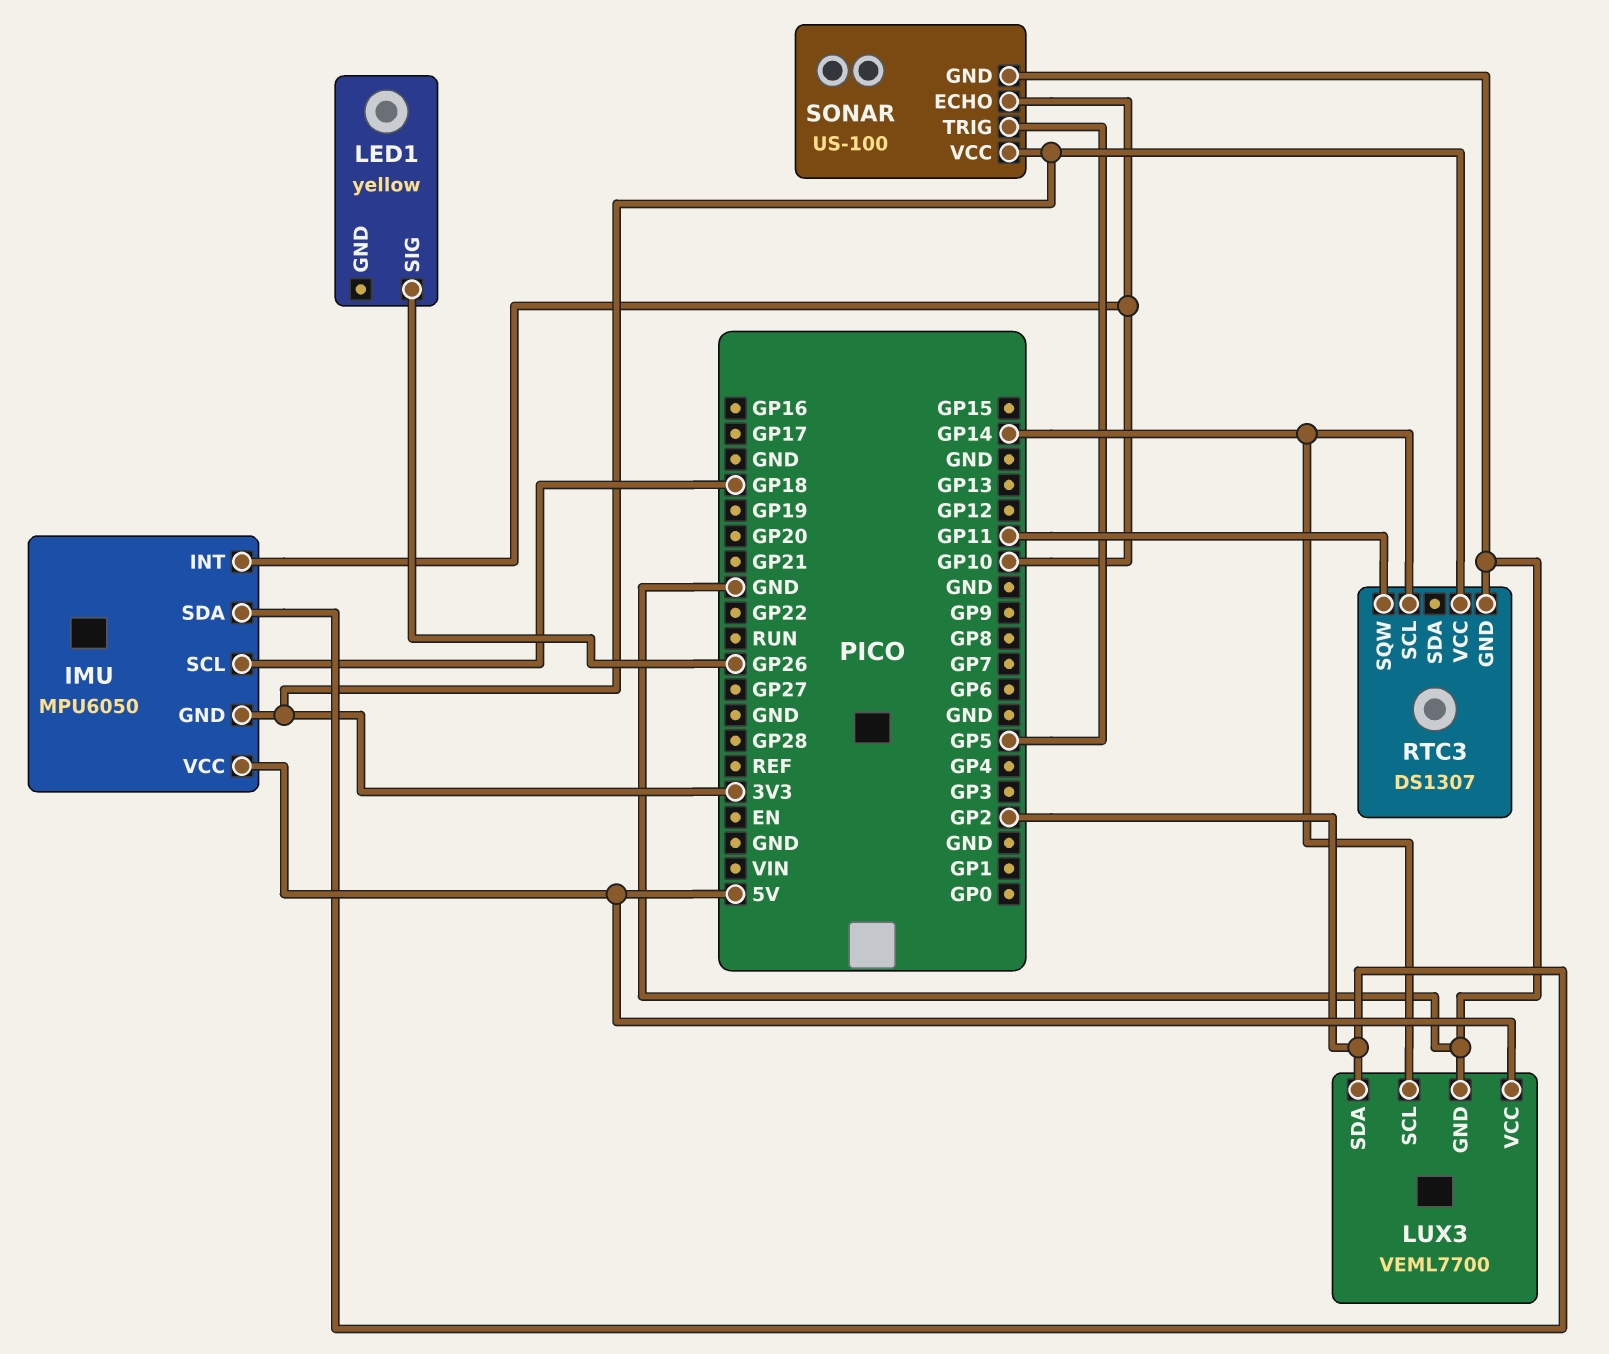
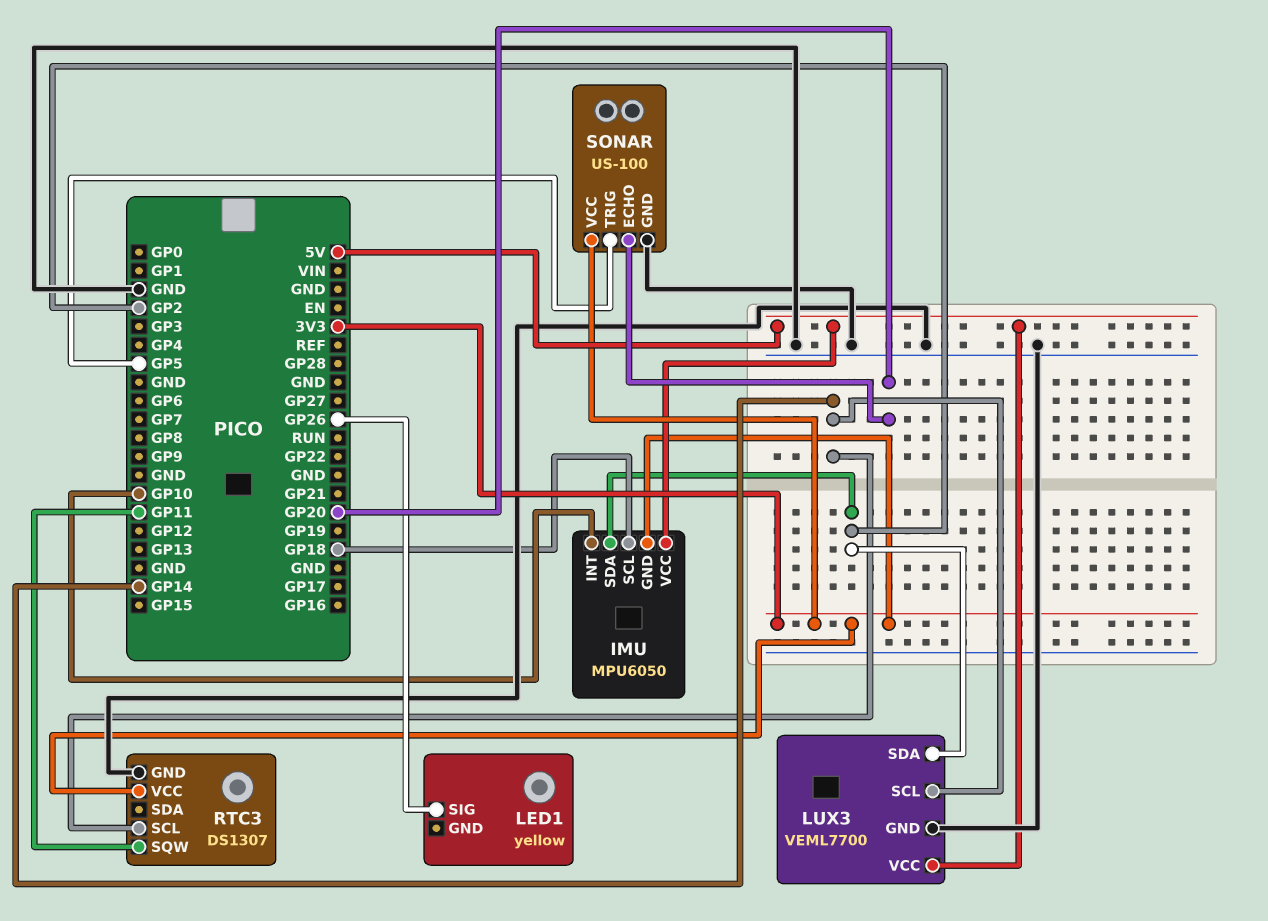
SONAR pin ECHO: GP10 -> GP20

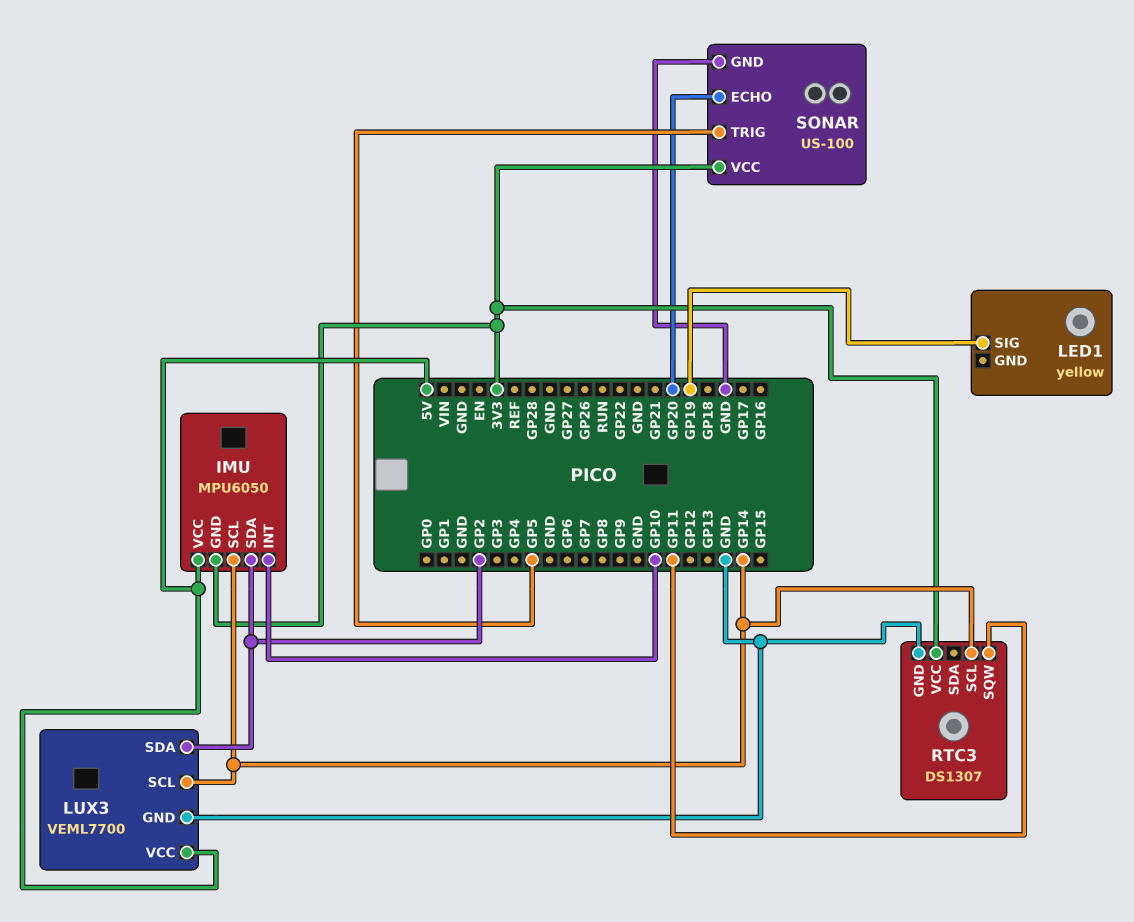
IMU pin SCL: GP18 -> GP14
LED1 pin SIG: GP26 -> GP19

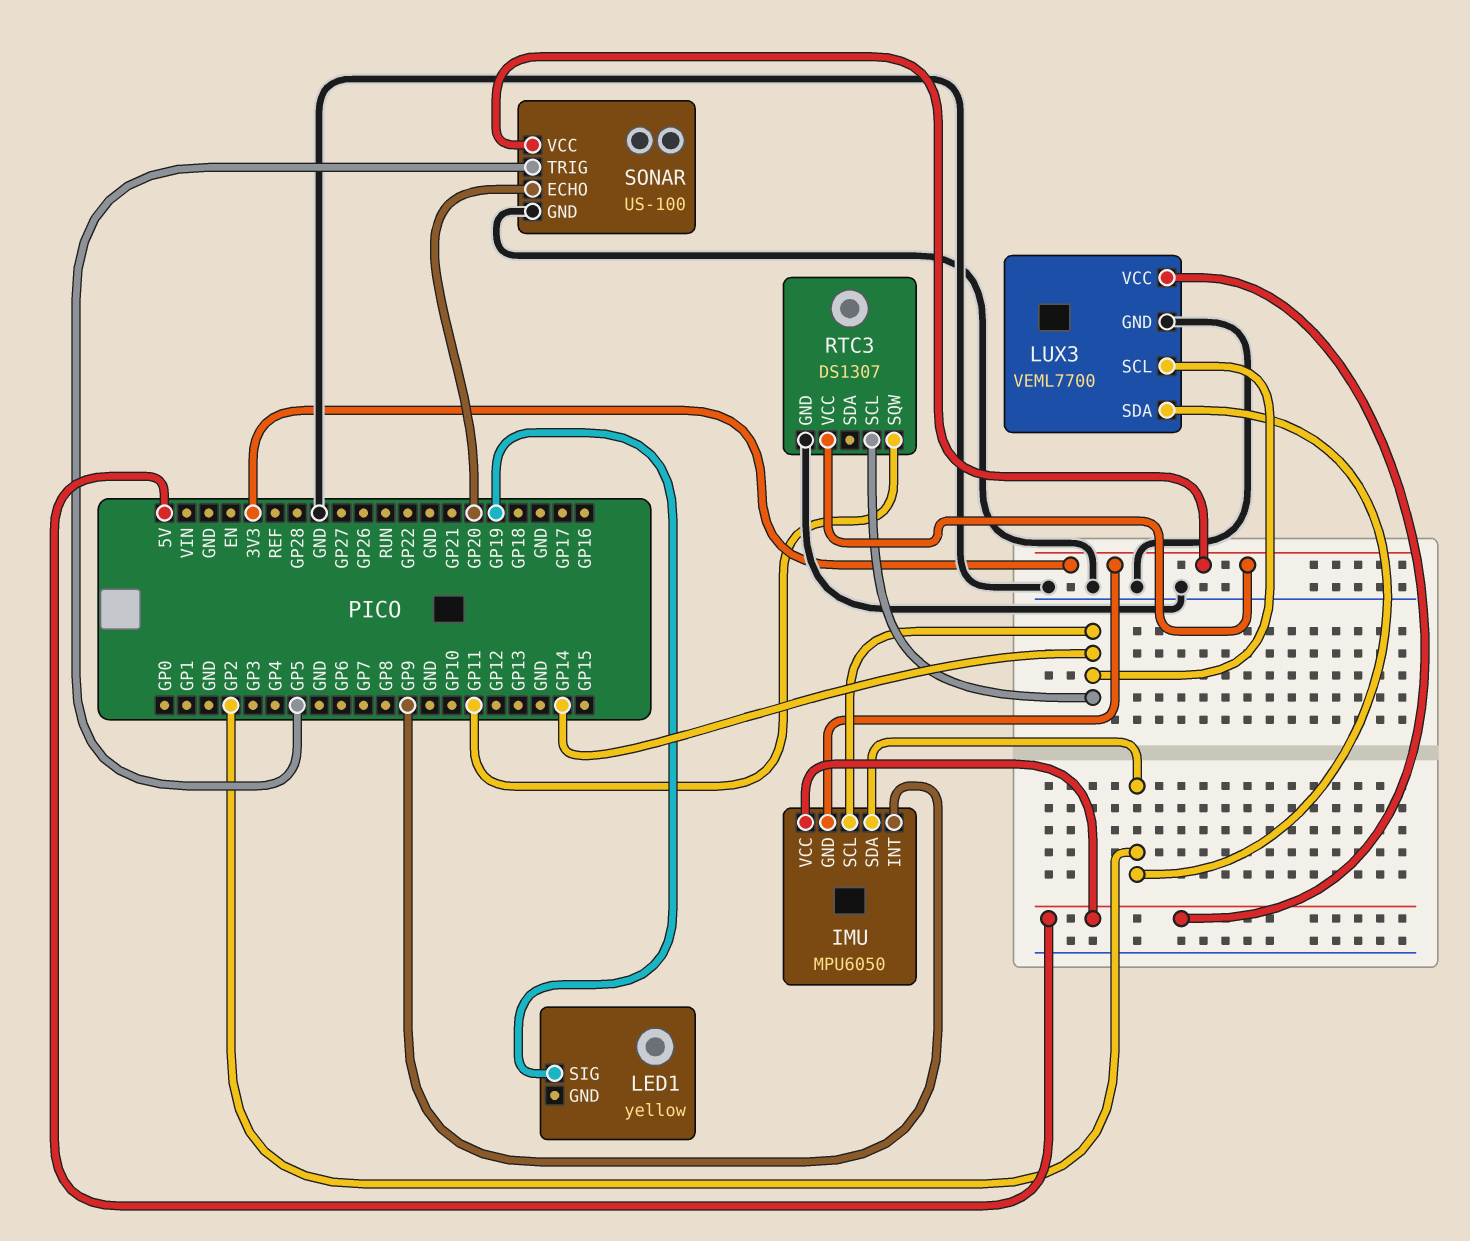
IMU pin INT: GP10 -> GP9

